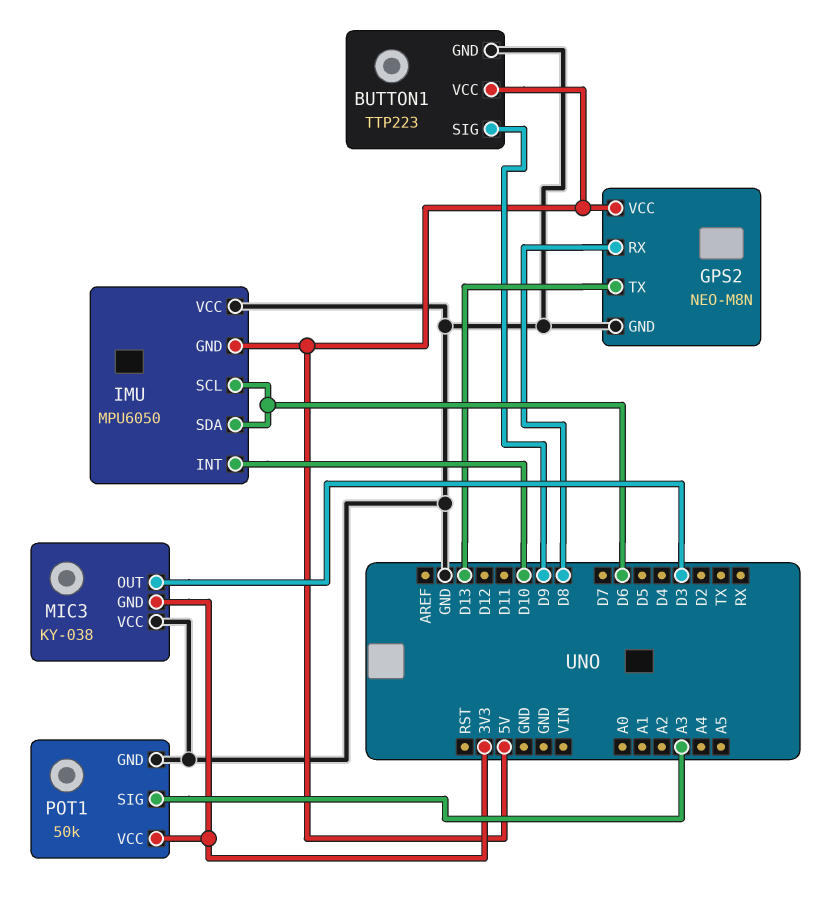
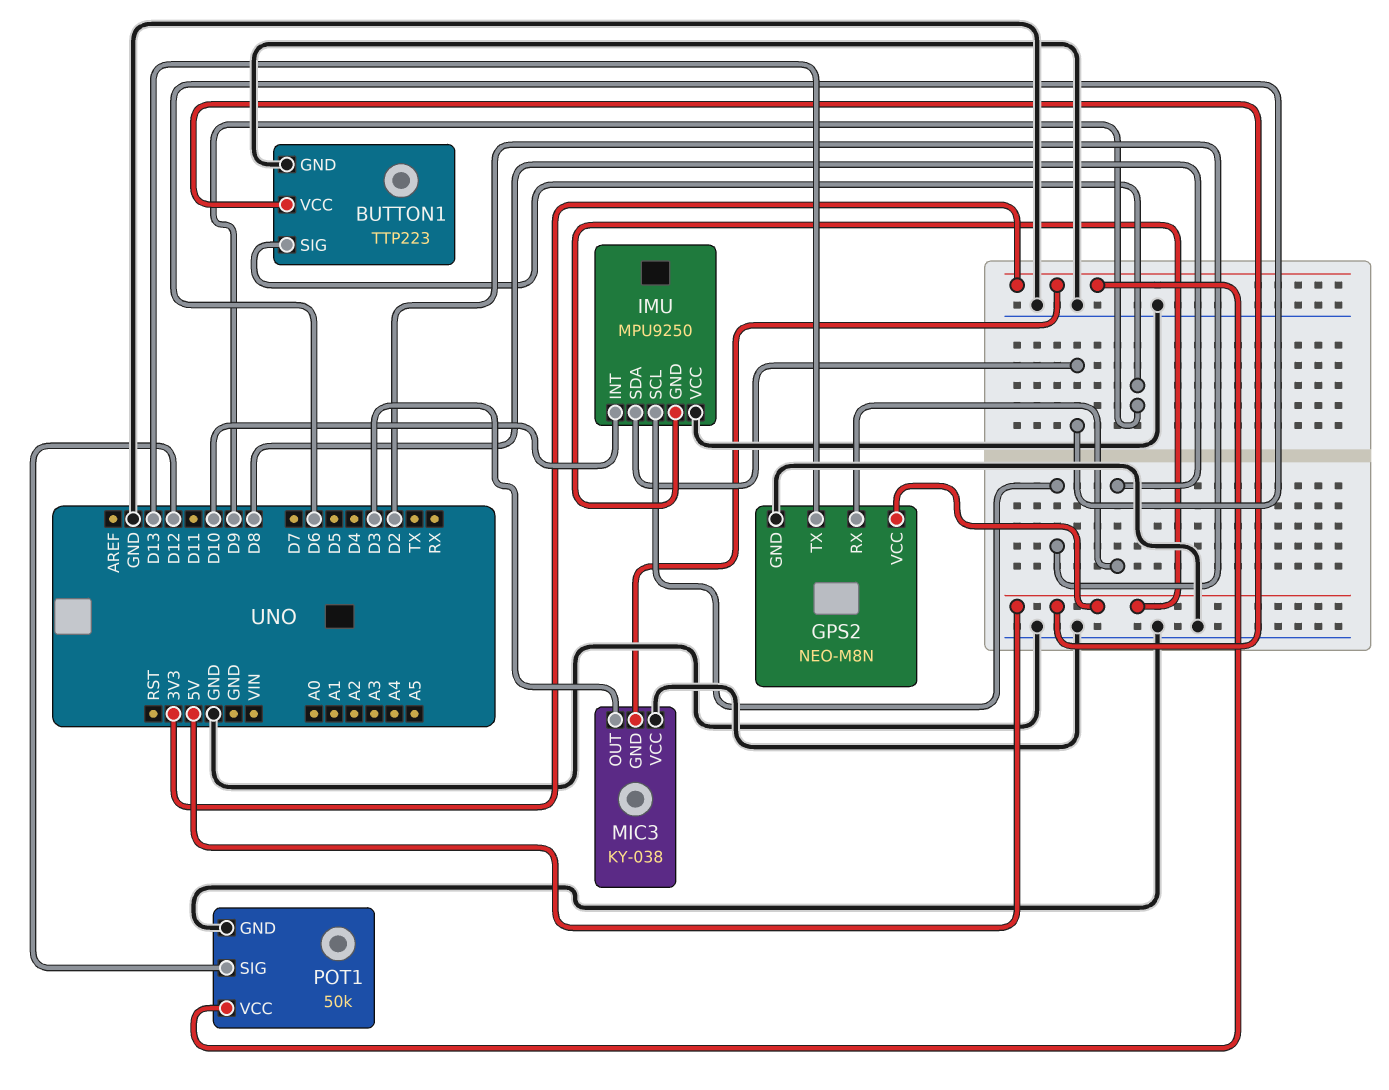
IMU: MPU6050 -> MPU9250
IMU pin SCL: D6 -> D2
POT1 pin SIG: A3 -> D12

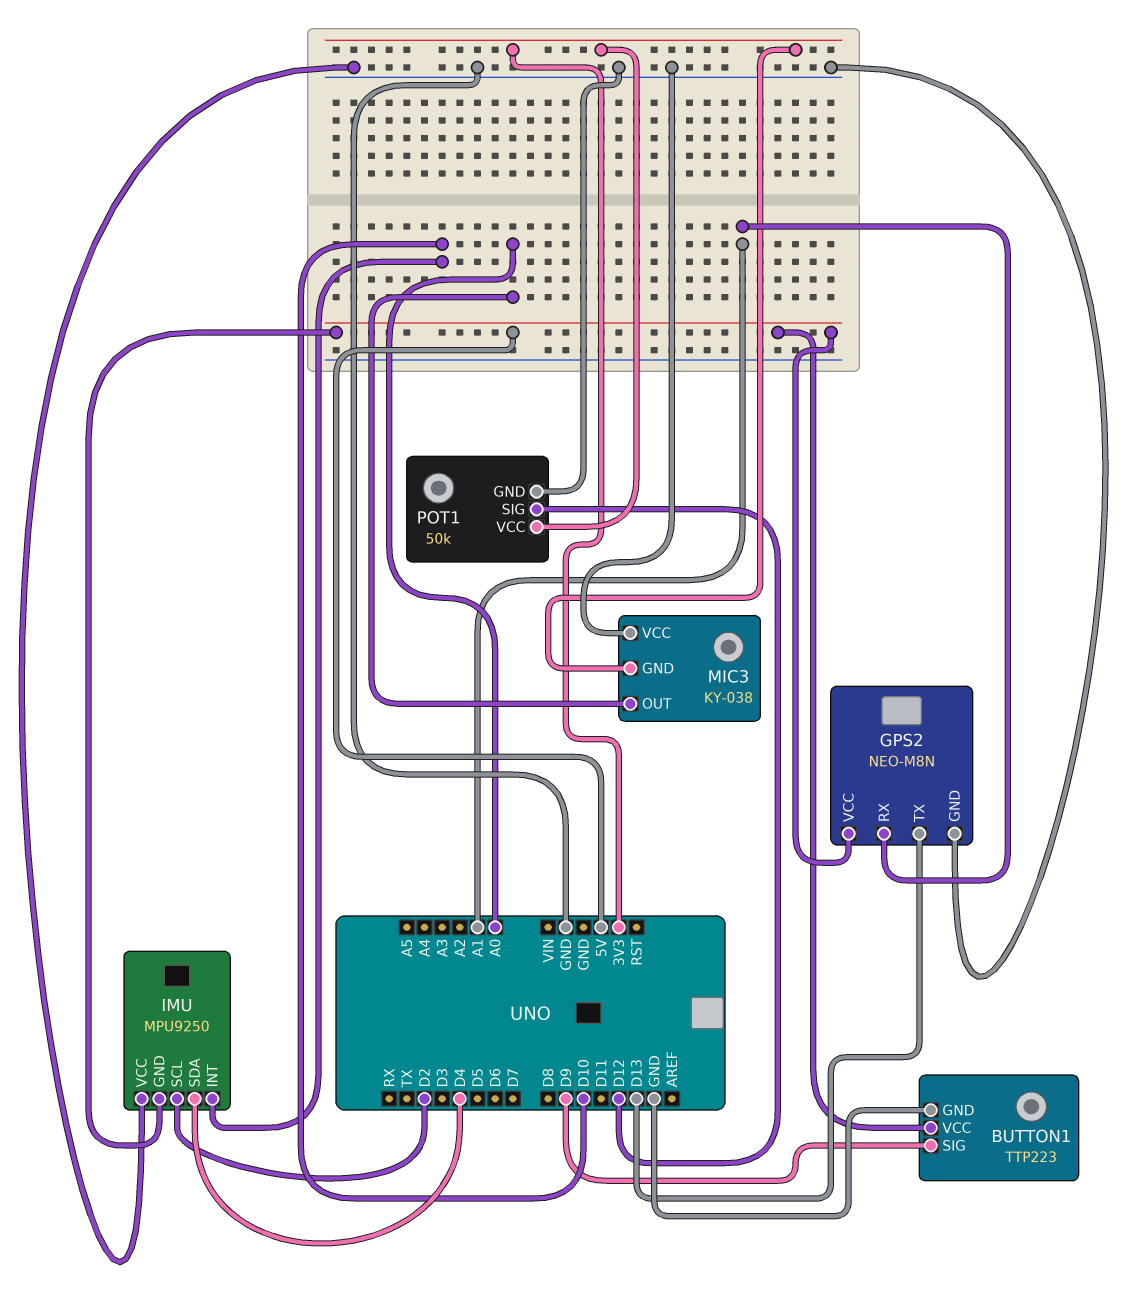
GPS2 pin RX: D8 -> A1
IMU pin SDA: D6 -> D4
MIC3 pin OUT: D3 -> A0

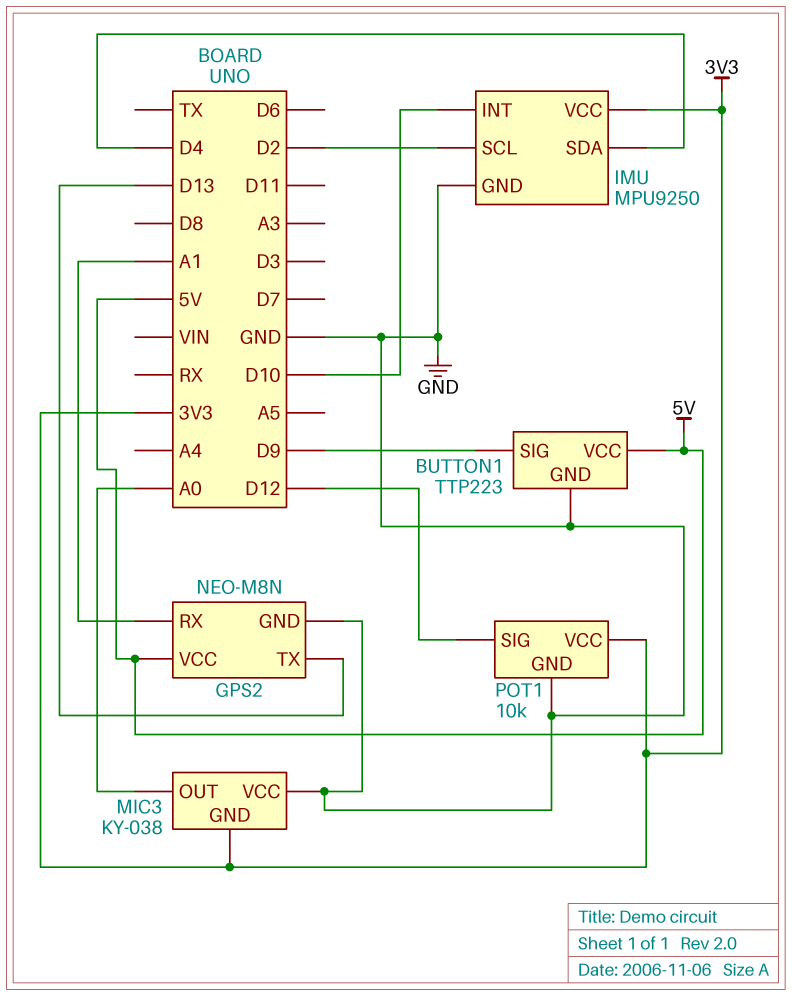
IMU pin GND: 5V -> GND
IMU pin VCC: GND -> 3V3
POT1: 50k -> 10k

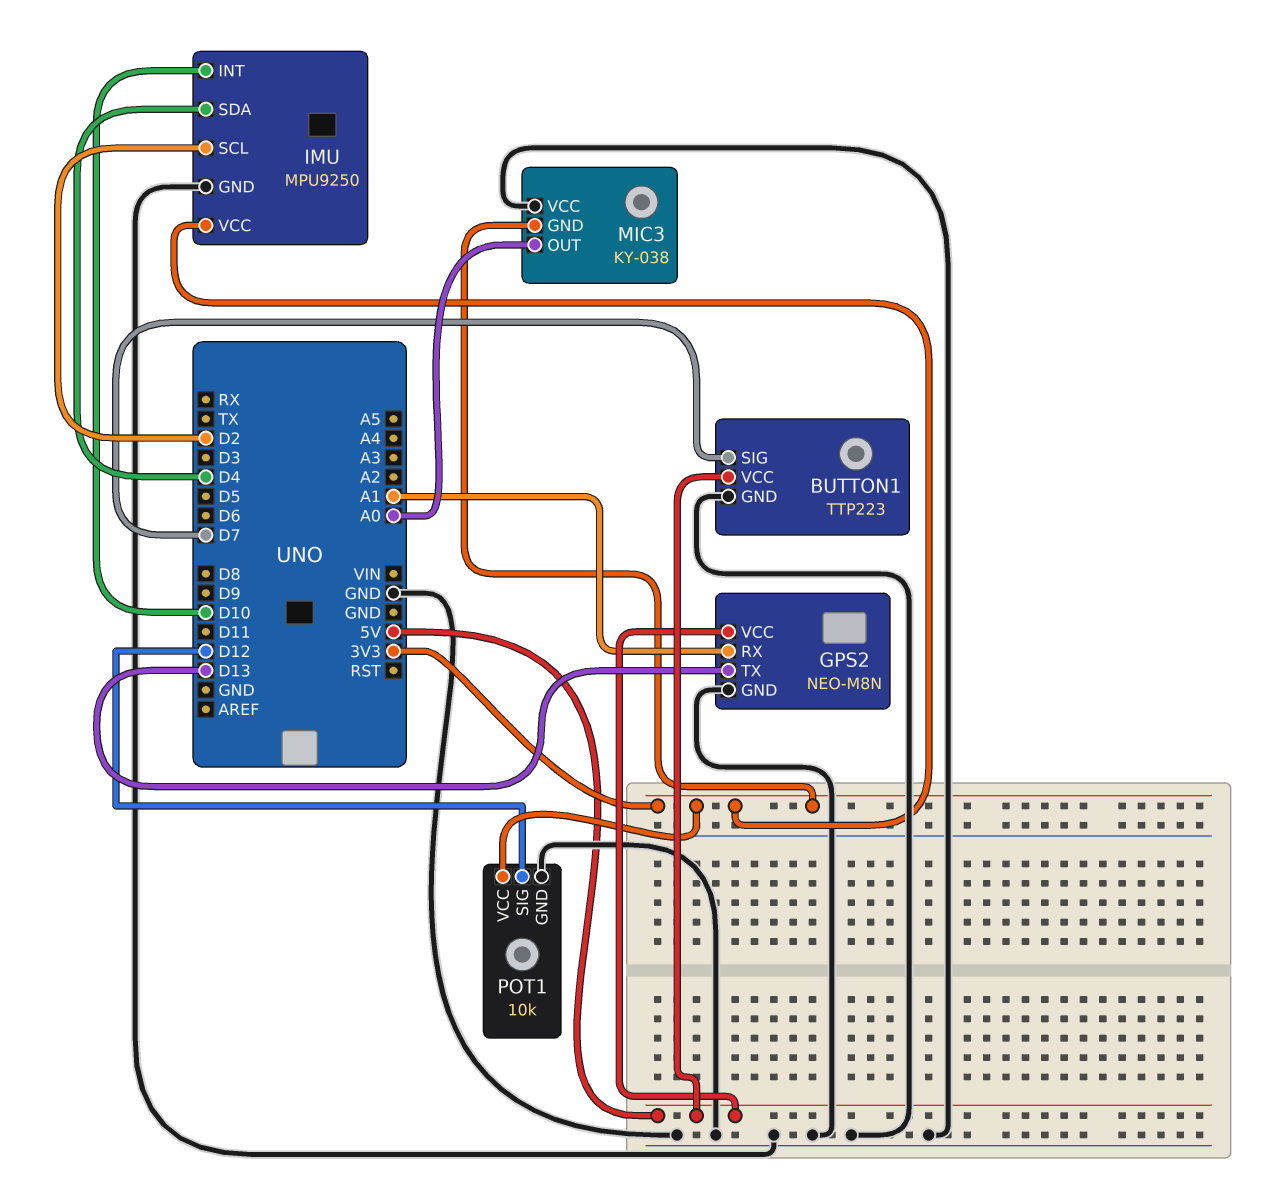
BUTTON1 pin SIG: D9 -> D7

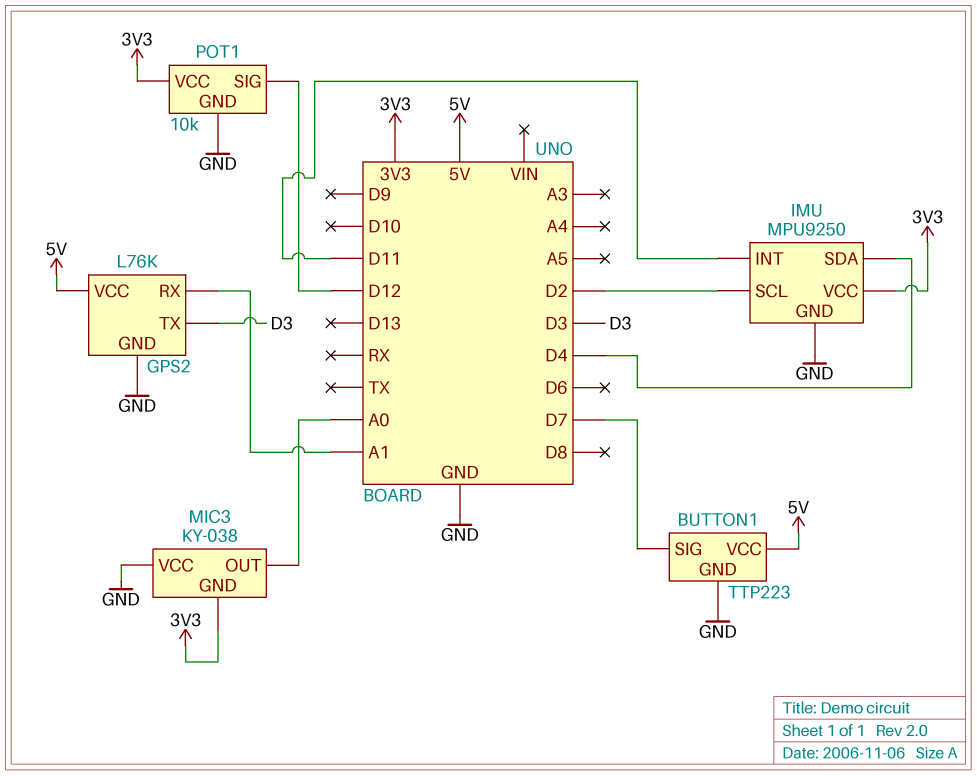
GPS2: NEO-M8N -> L76K
GPS2 pin TX: D13 -> D3
IMU pin INT: D10 -> D11

